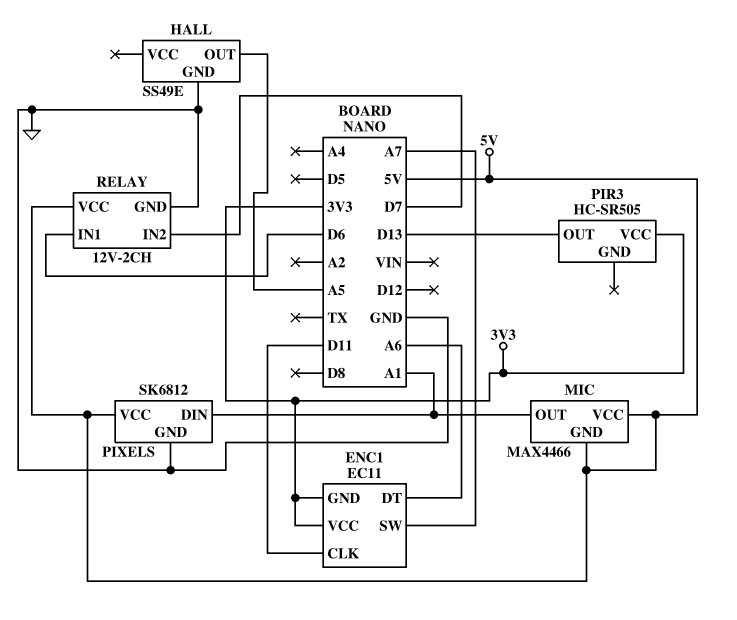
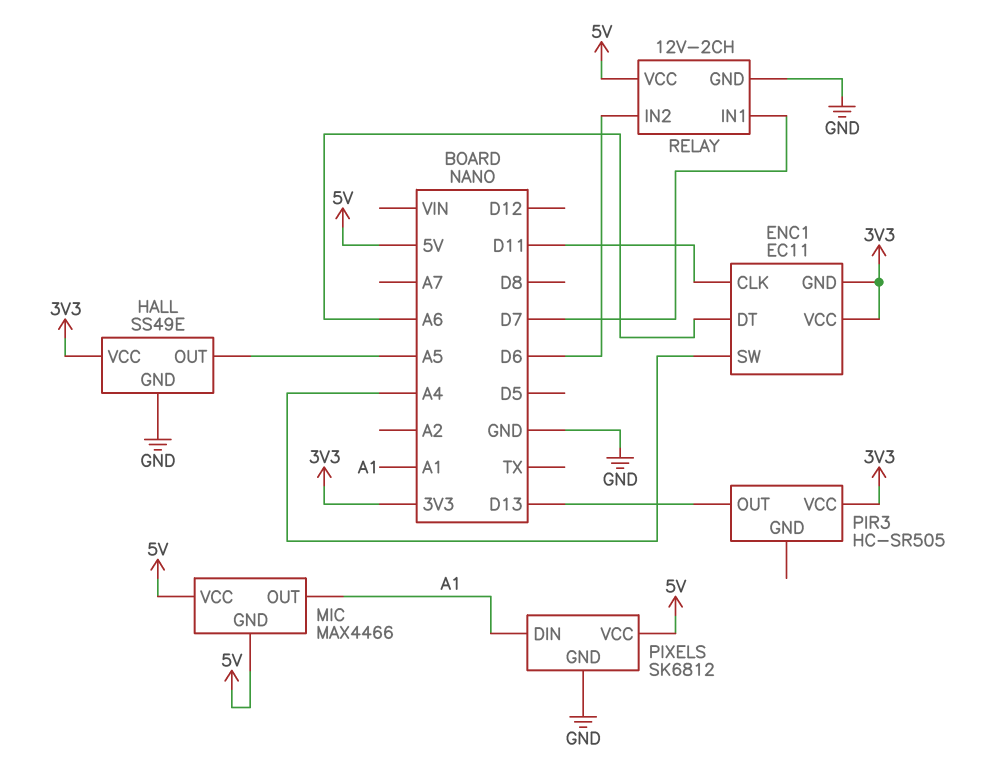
ENC1 pin SW: A7 -> A4
HALL pin VCC: none -> 3V3
RELAY pin IN1: D6 -> D7
RELAY pin IN2: D7 -> D6

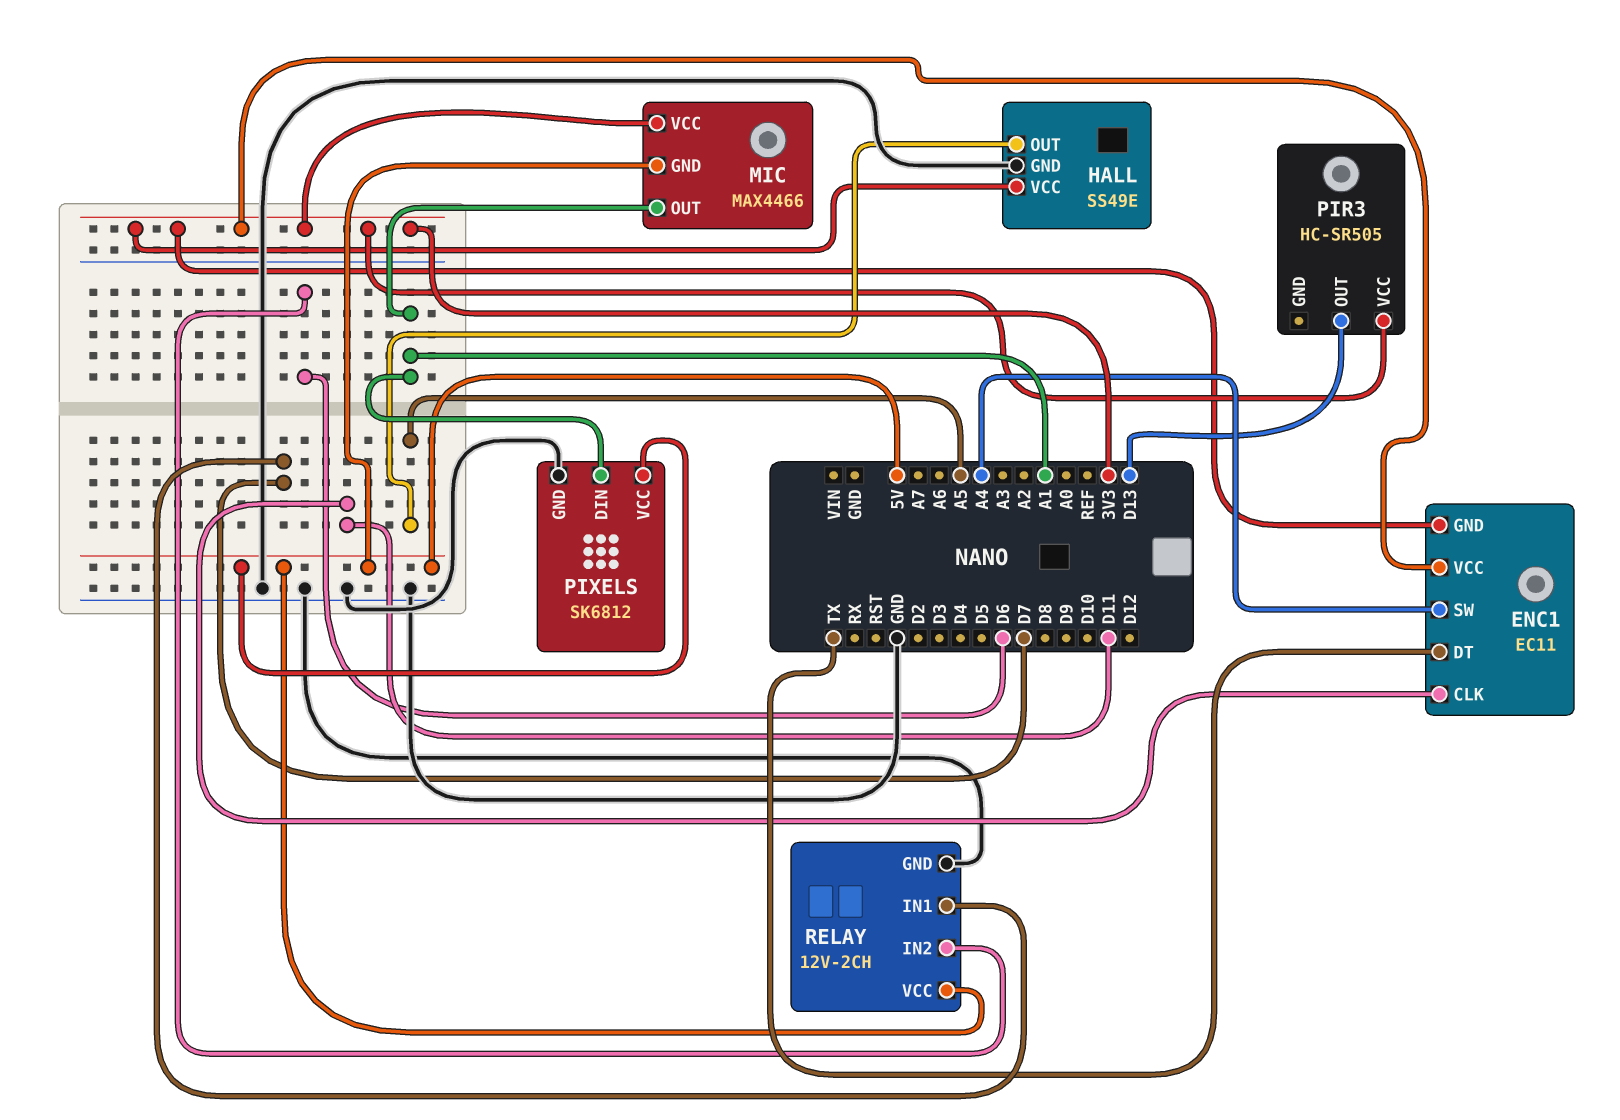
ENC1 pin DT: A6 -> TX
MIC pin VCC: 5V -> 3V3

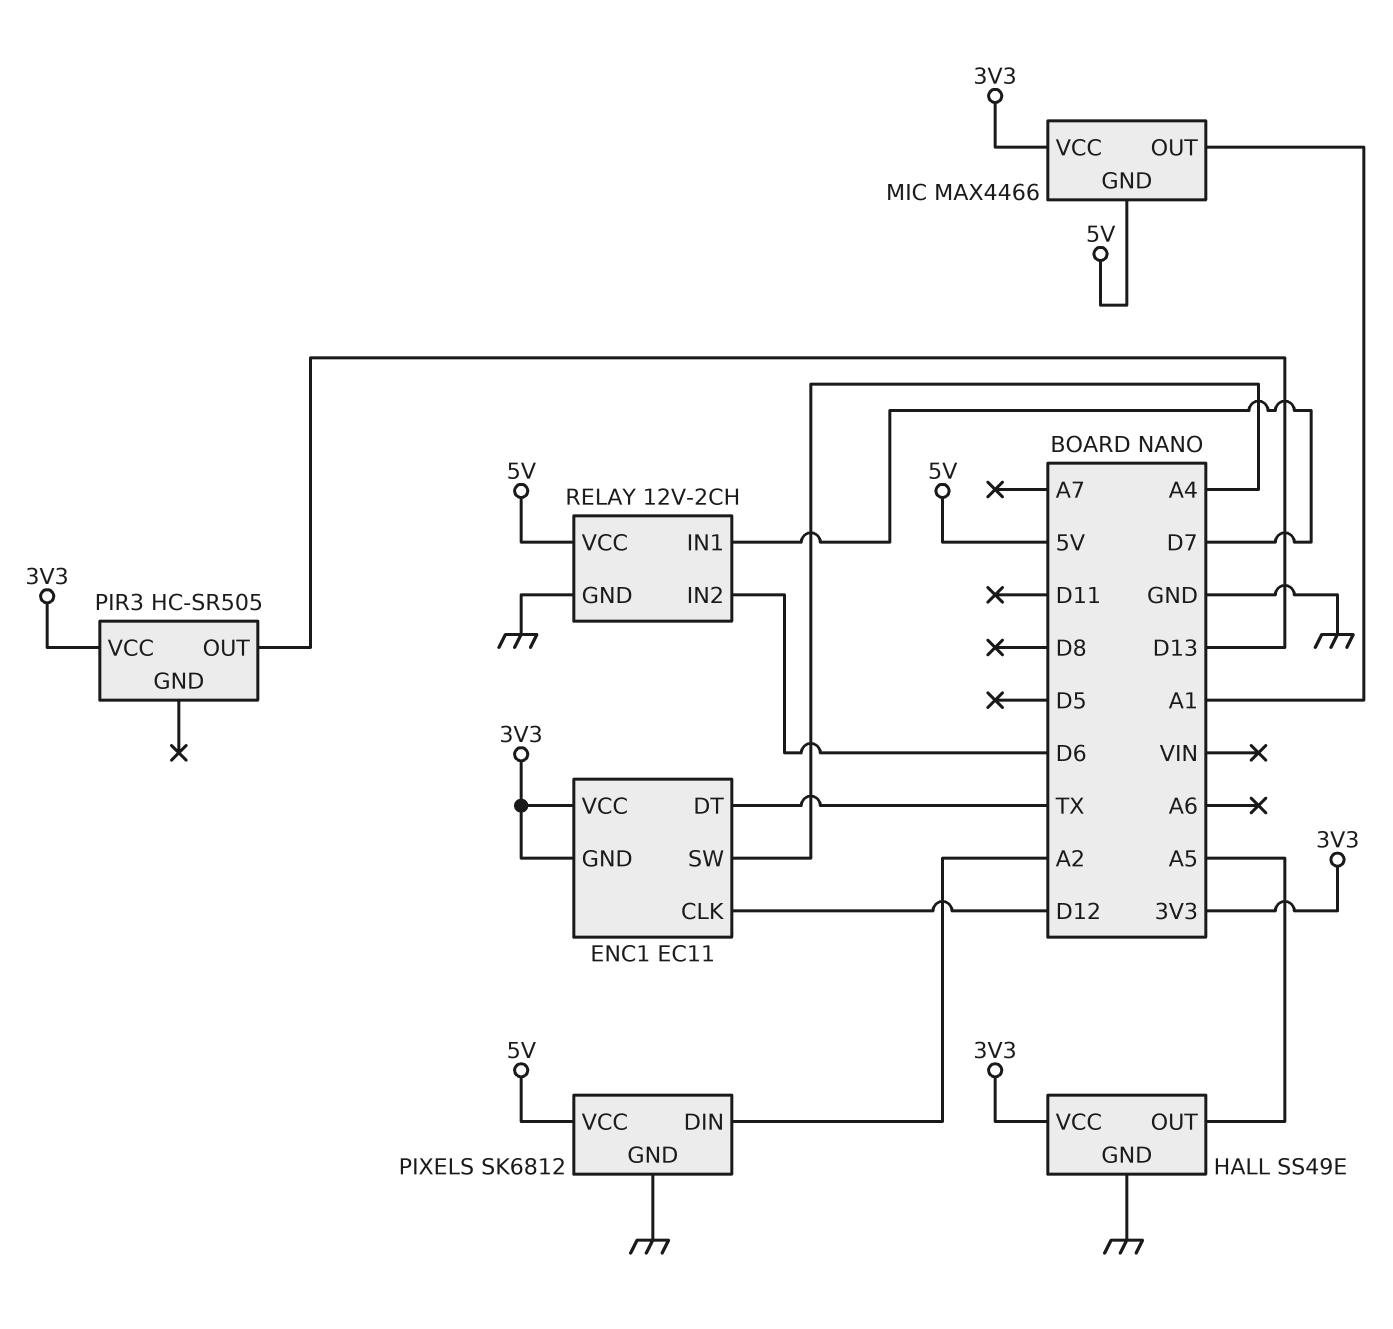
ENC1 pin CLK: D11 -> D12
PIXELS pin DIN: A1 -> A2

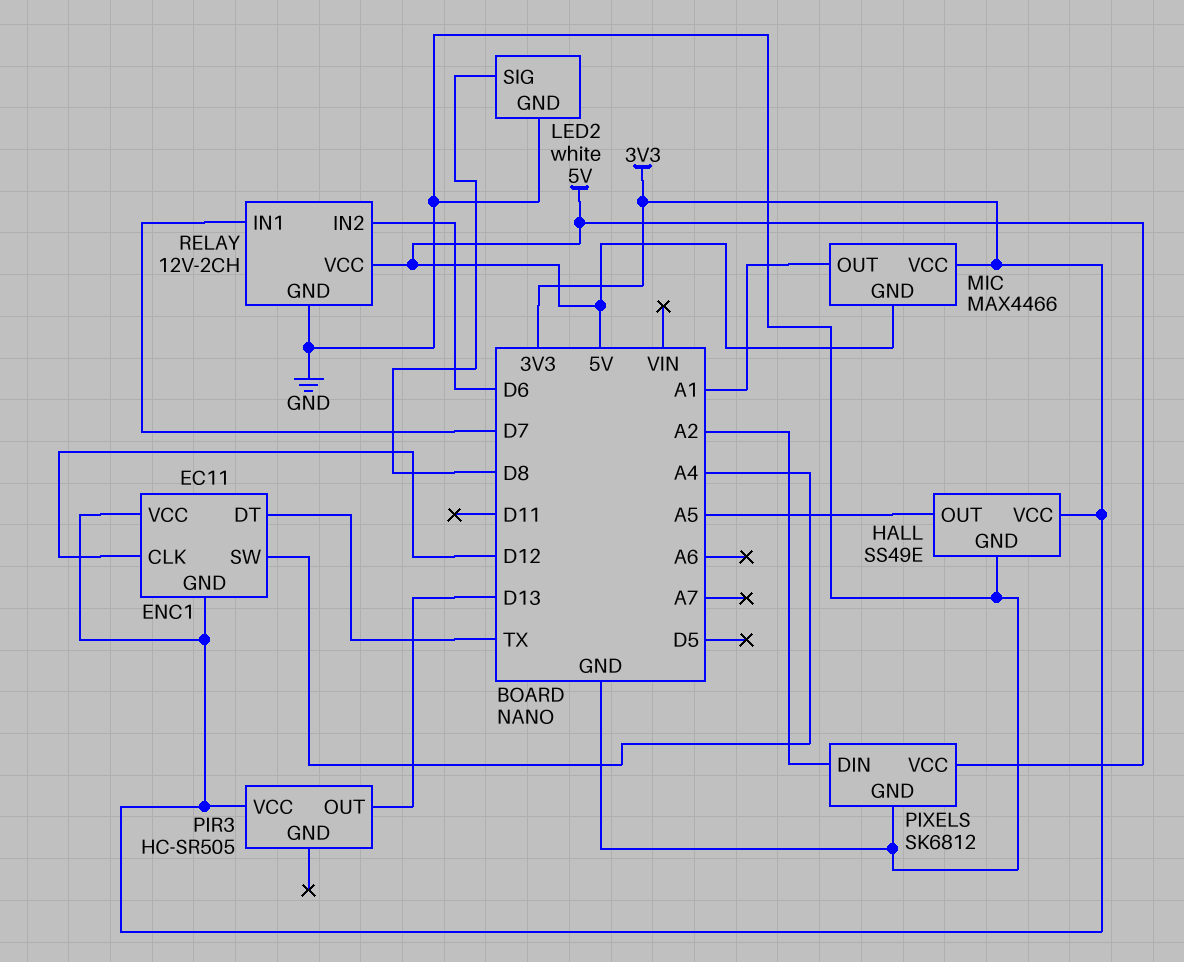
LED2: none -> white
LED2 pin GND: none -> GND
LED2 pin SIG: none -> D8

